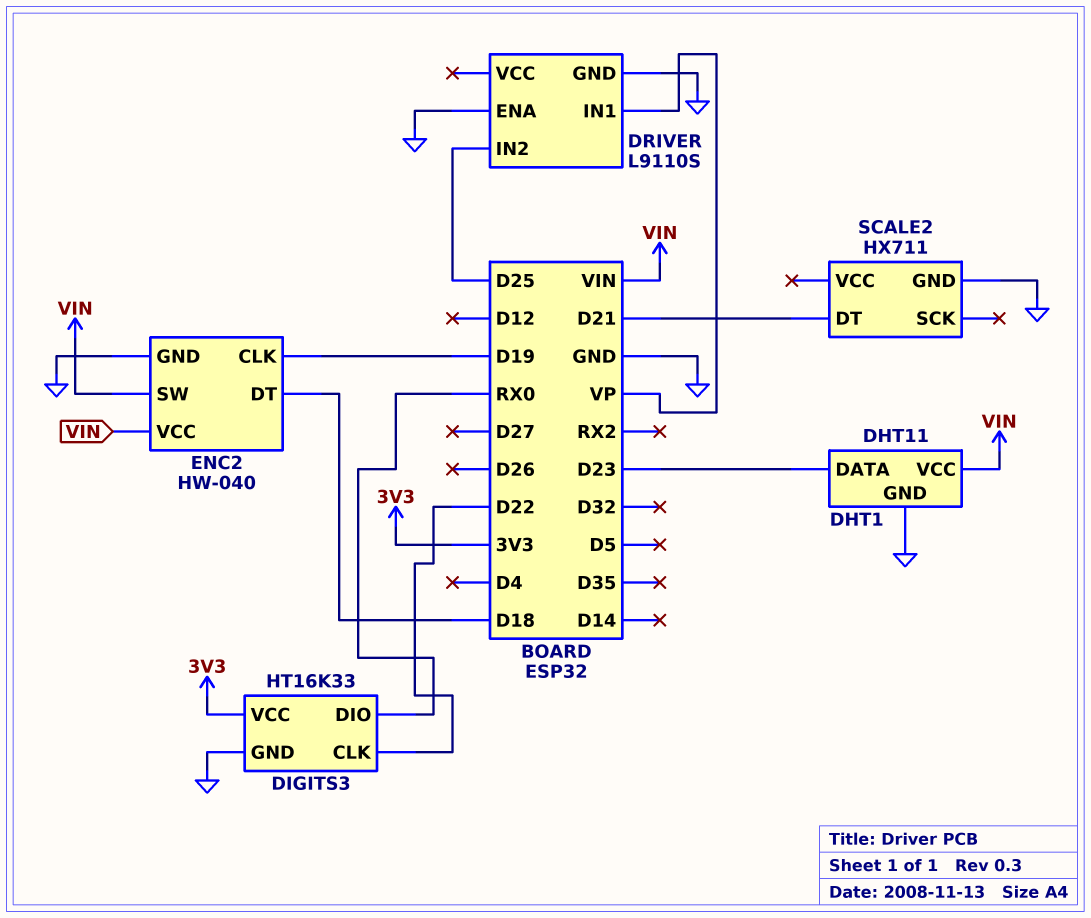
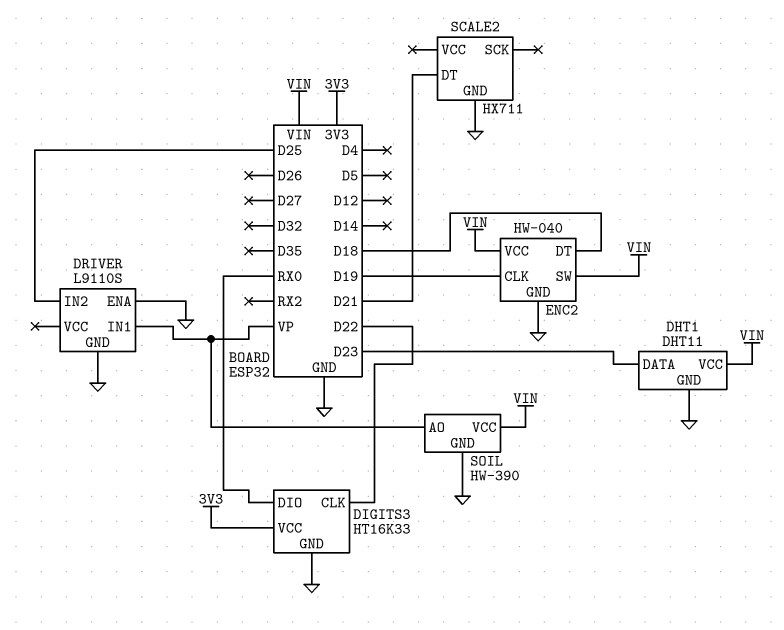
SOIL: none -> HW-390
SOIL pin AO: none -> VP
SOIL pin GND: none -> GND
SOIL pin VCC: none -> VIN

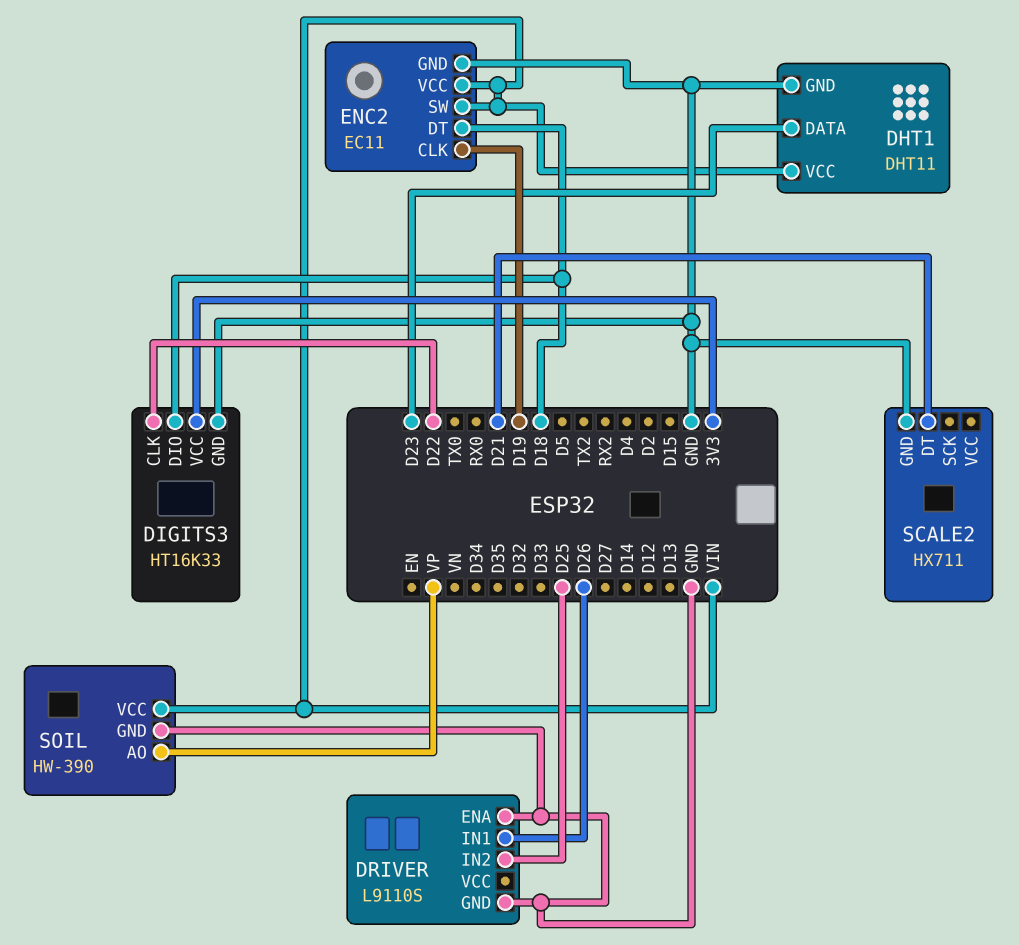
DIGITS3 pin DIO: RX0 -> D18
DRIVER pin IN1: VP -> D26
ENC2: HW-040 -> EC11

